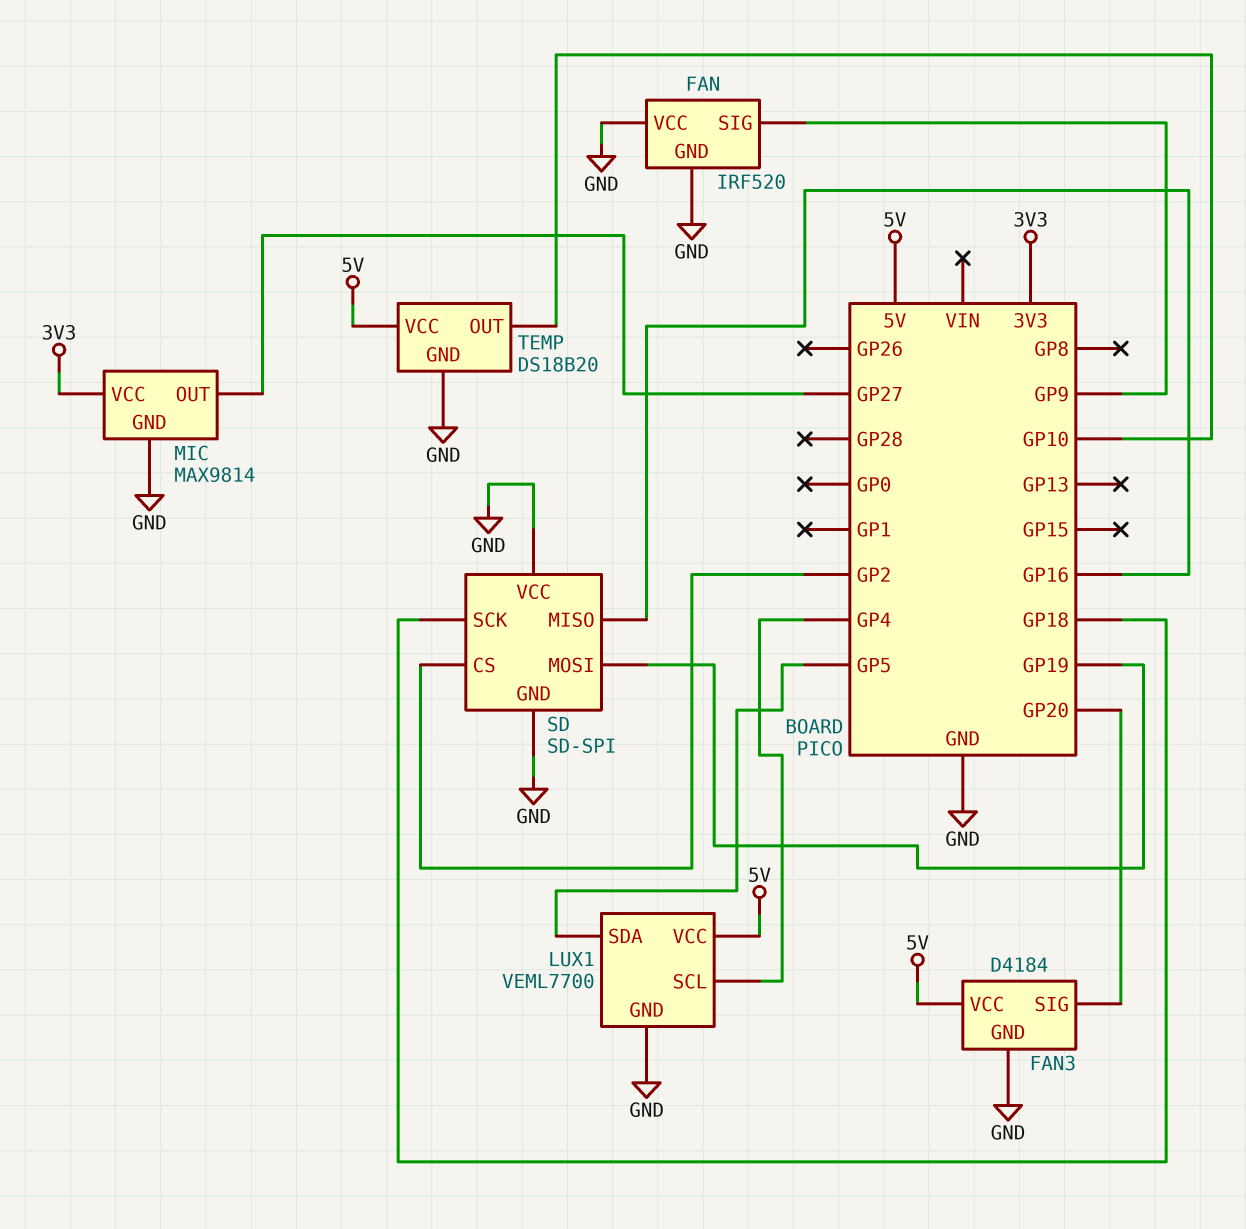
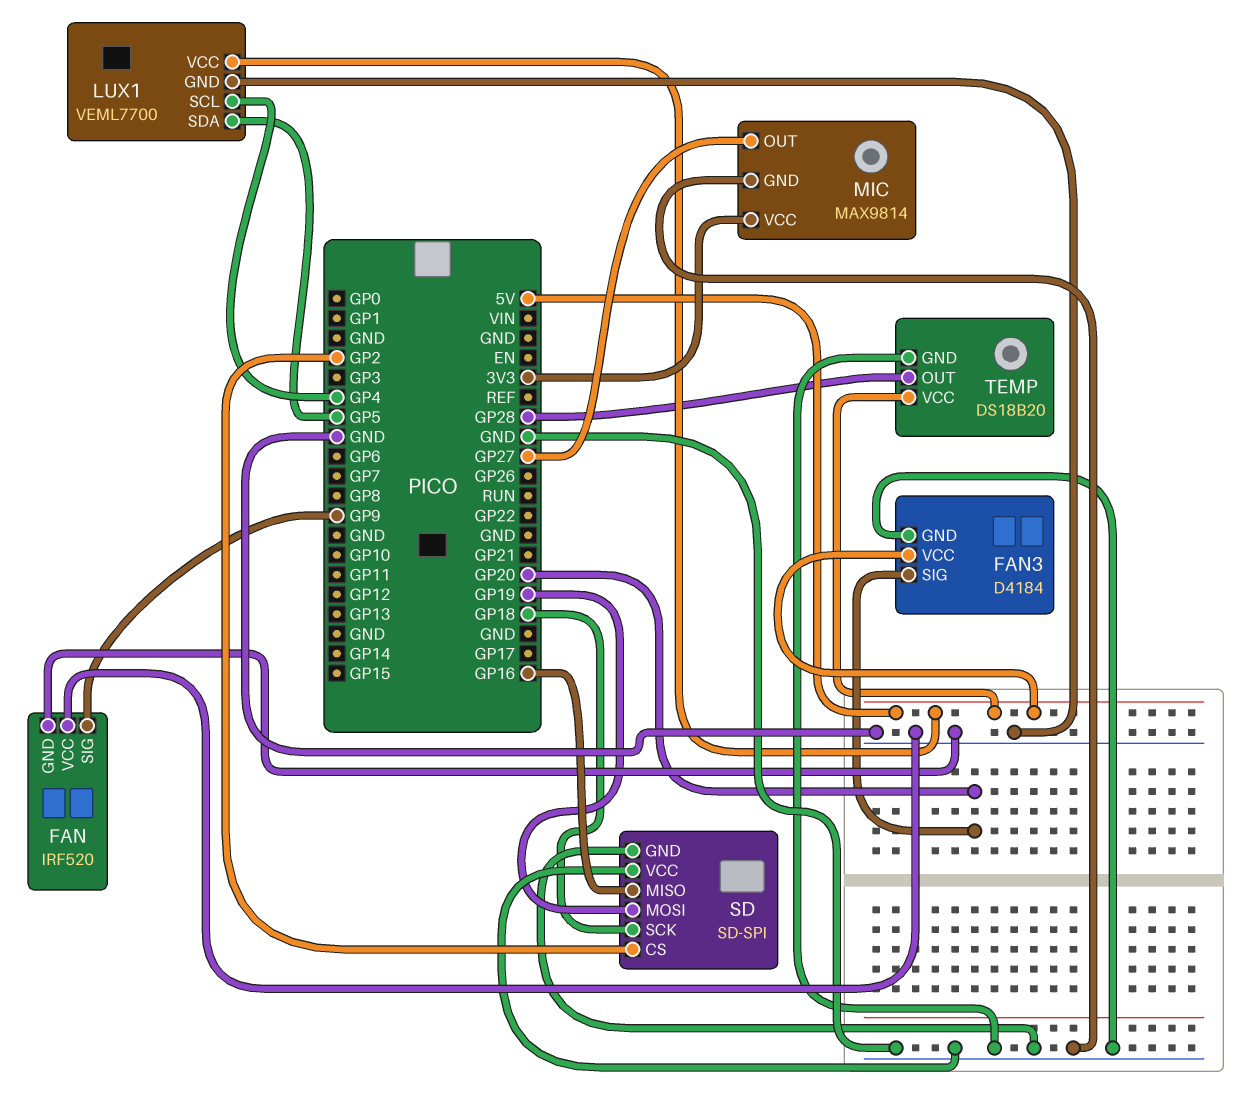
TEMP pin OUT: GP10 -> GP28

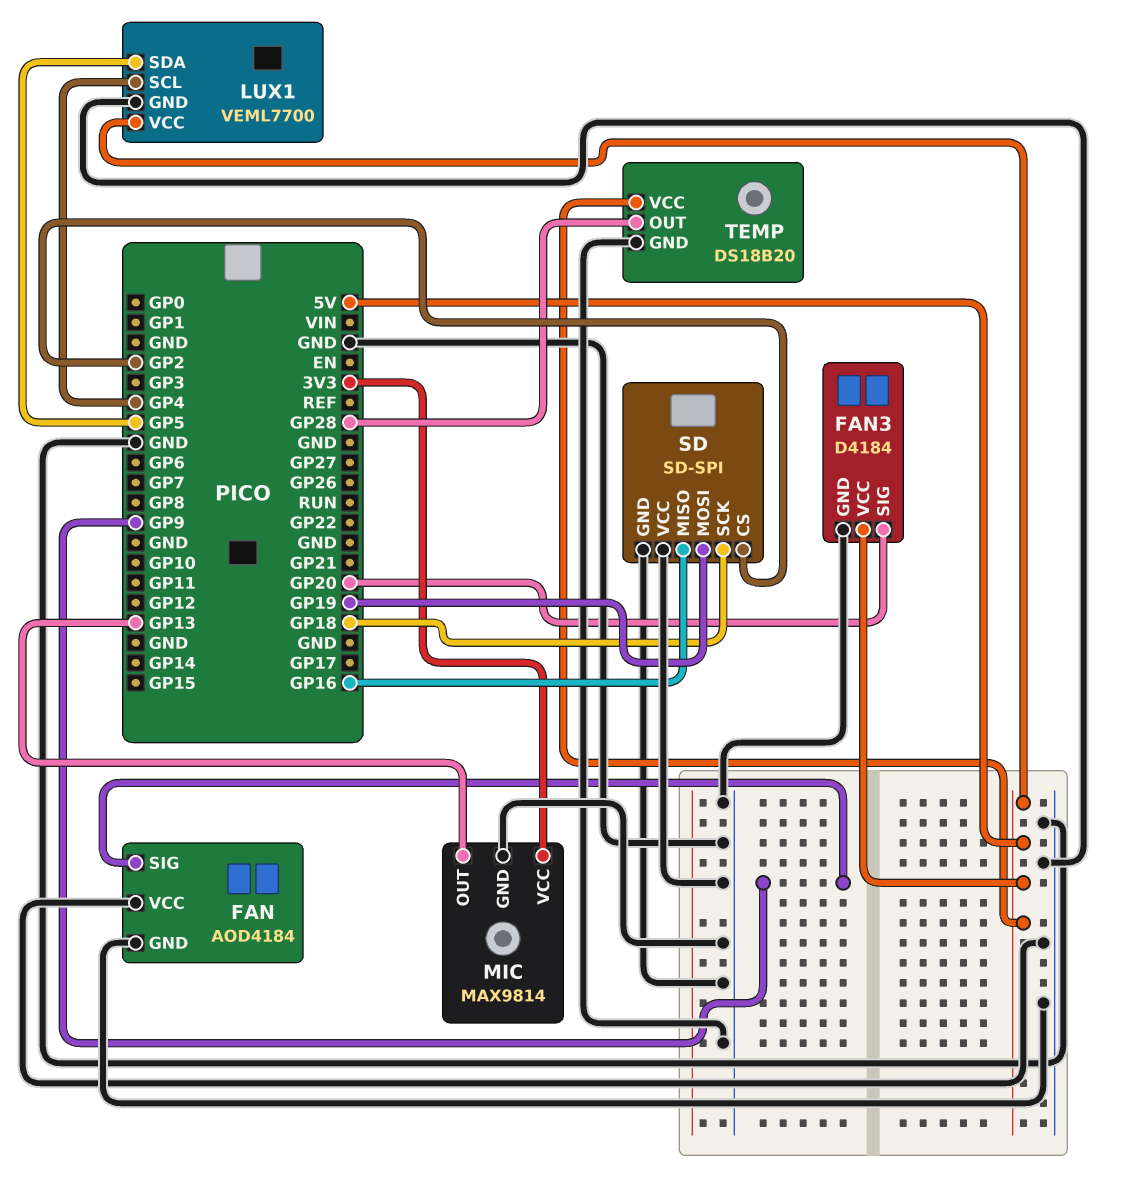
FAN: IRF520 -> AOD4184
MIC pin OUT: GP27 -> GP13

